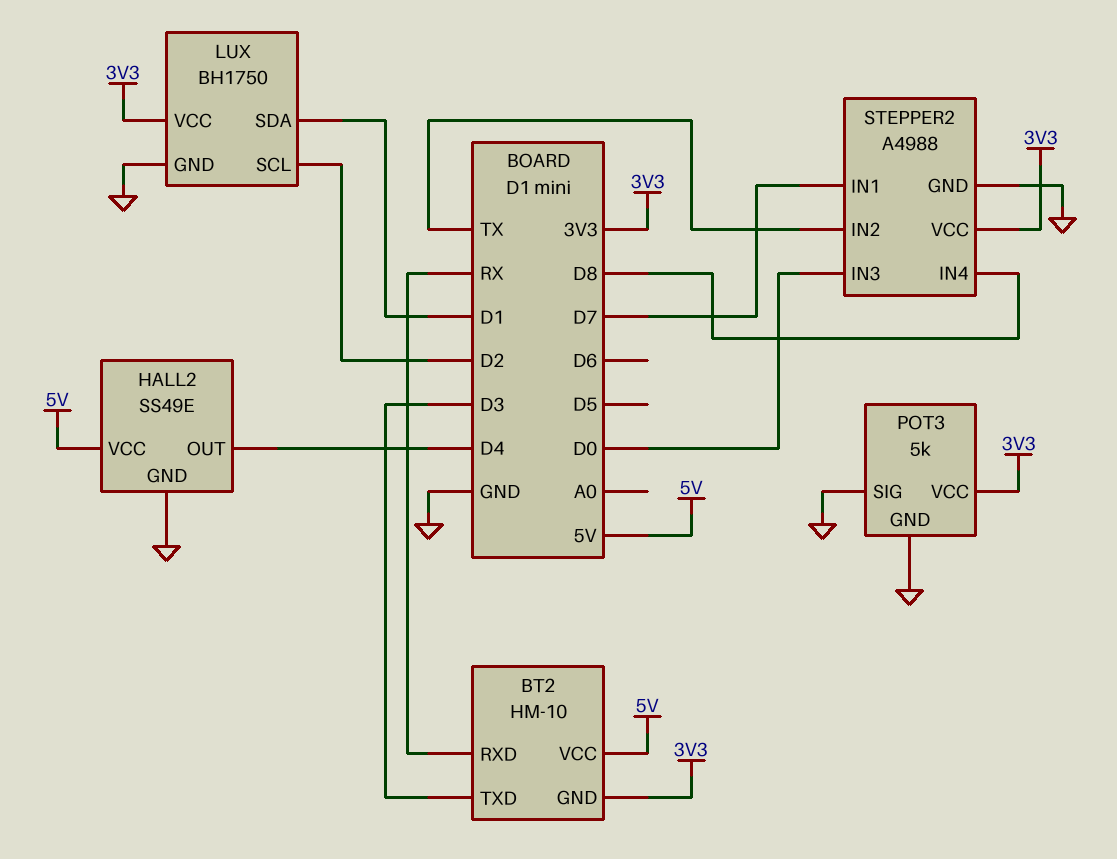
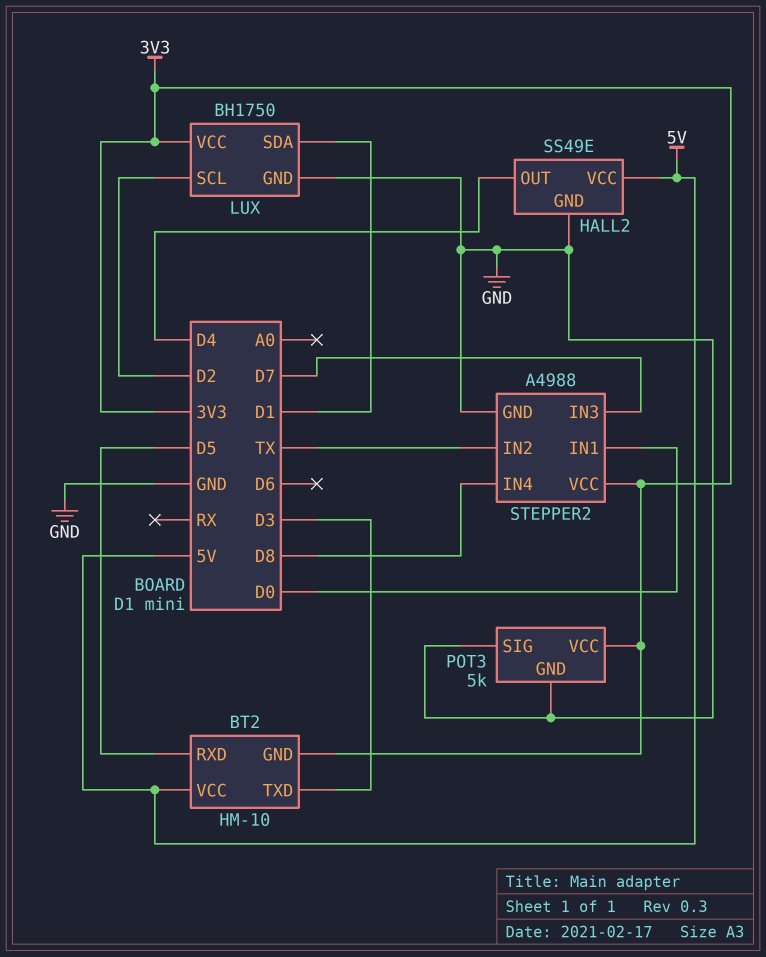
BT2 pin RXD: RX -> D5
STEPPER2 pin IN1: D7 -> D0
STEPPER2 pin IN3: D0 -> D7

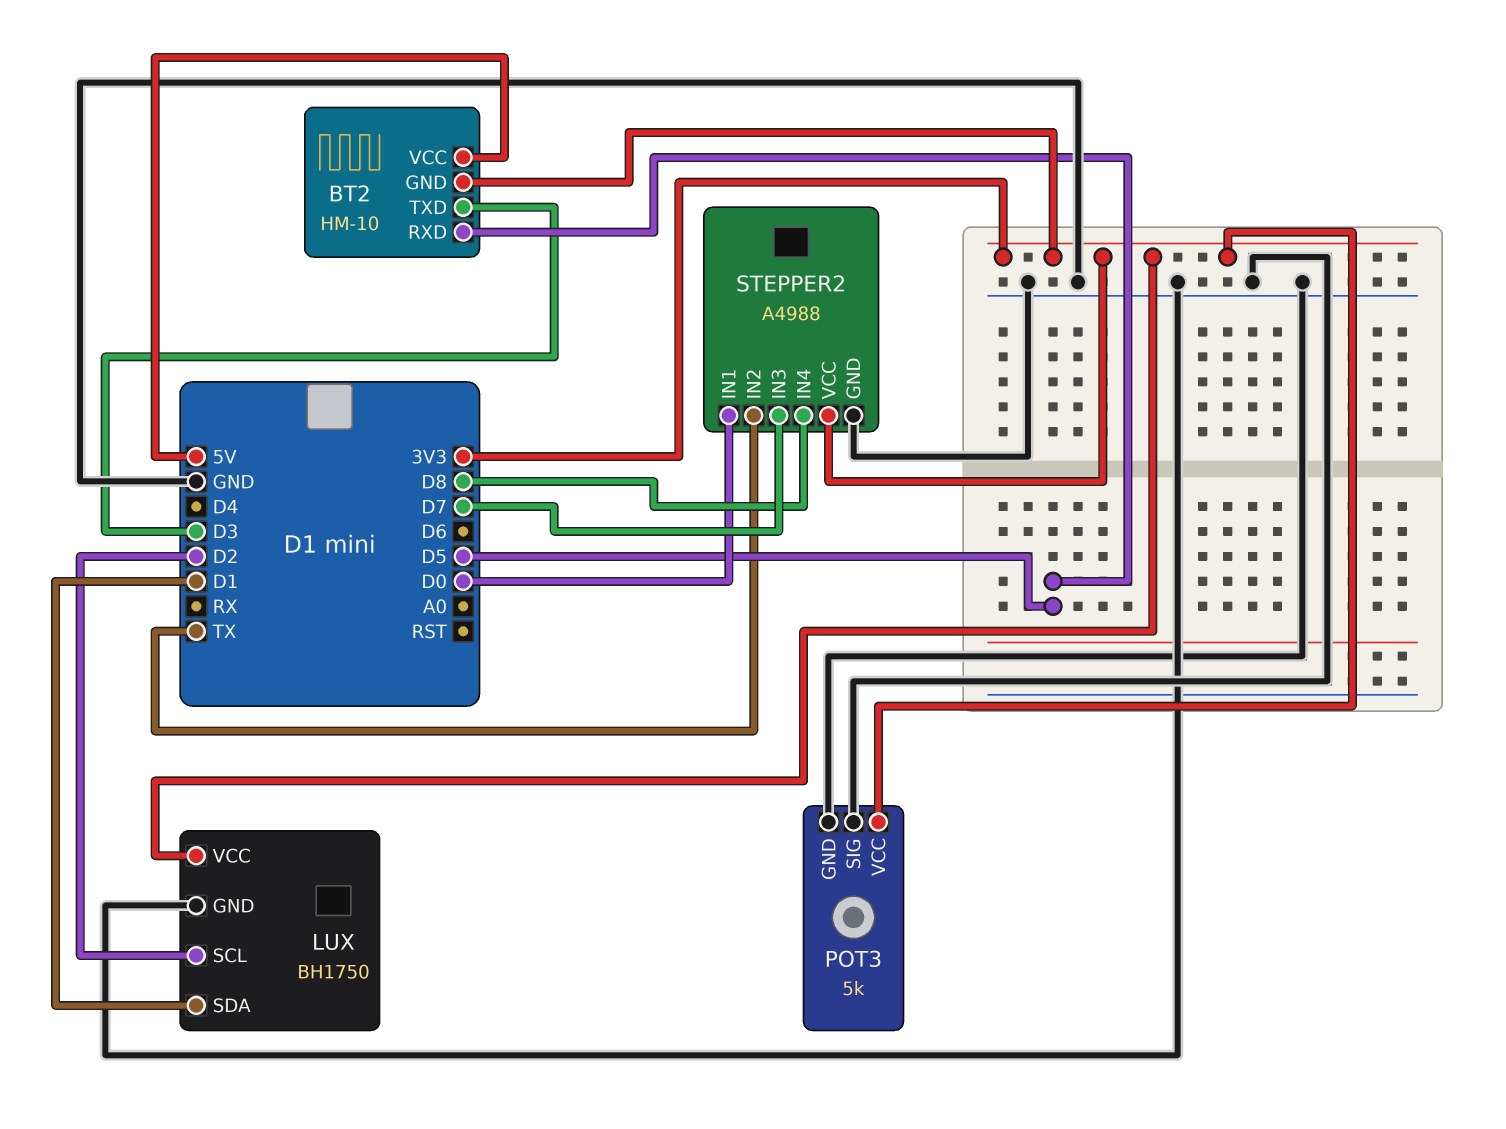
HALL2: SS49E -> none
HALL2 pin GND: GND -> none
HALL2 pin OUT: D4 -> none
HALL2 pin VCC: 5V -> none

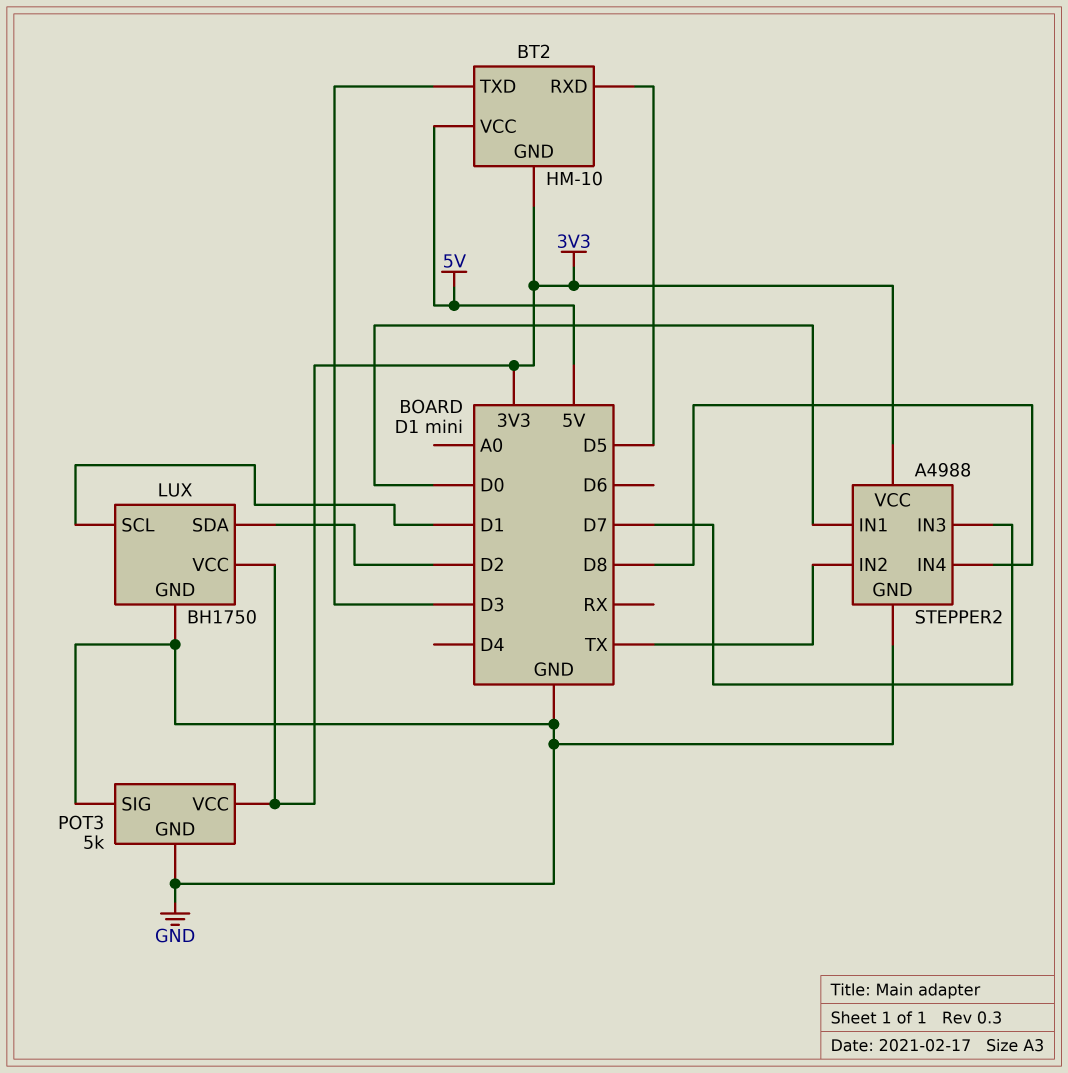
LUX pin SCL: D2 -> D1
LUX pin SDA: D1 -> D2

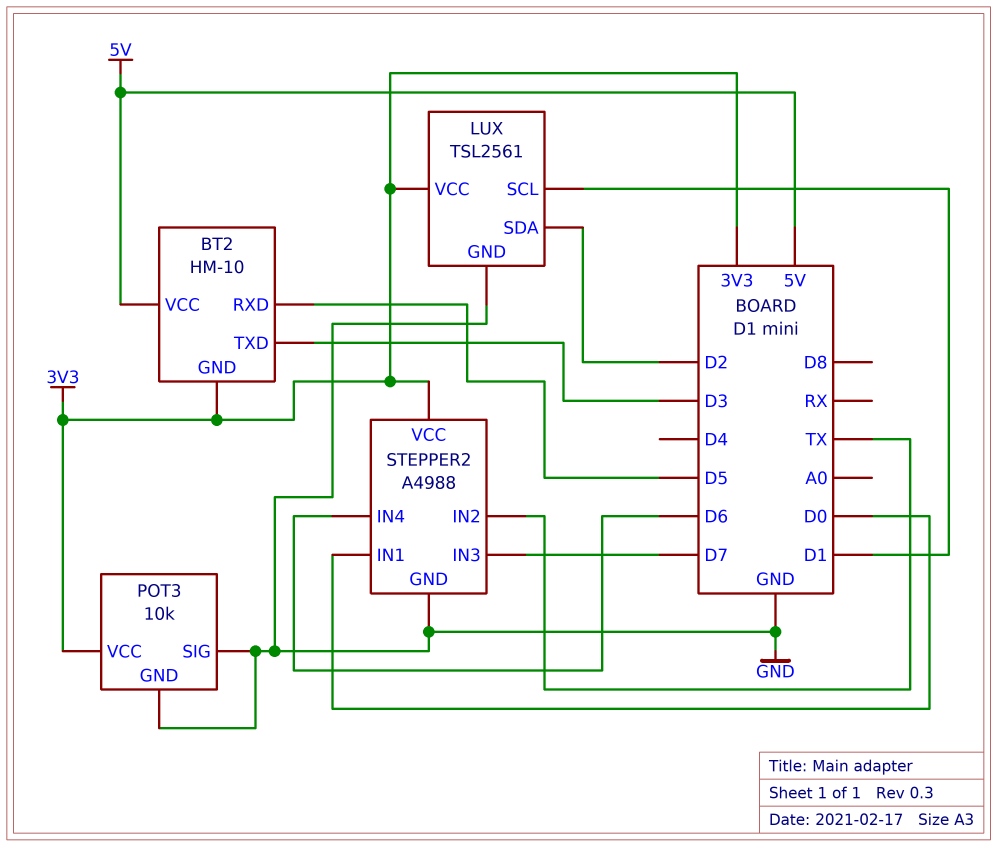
LUX: BH1750 -> TSL2561
POT3: 5k -> 10k
STEPPER2 pin IN4: D8 -> D6

